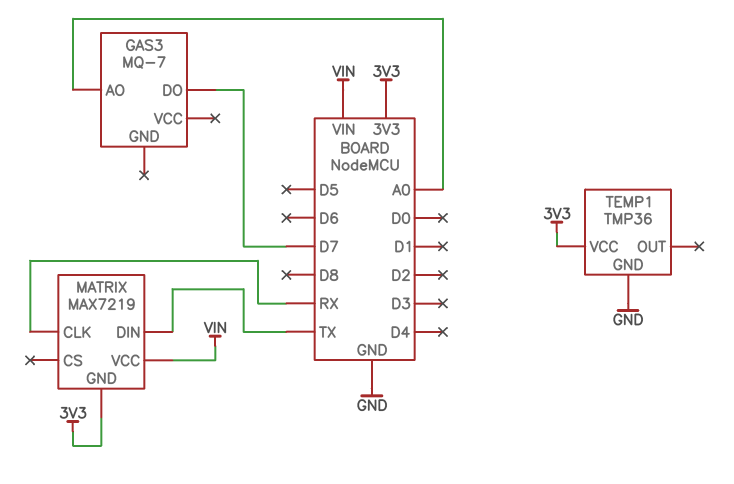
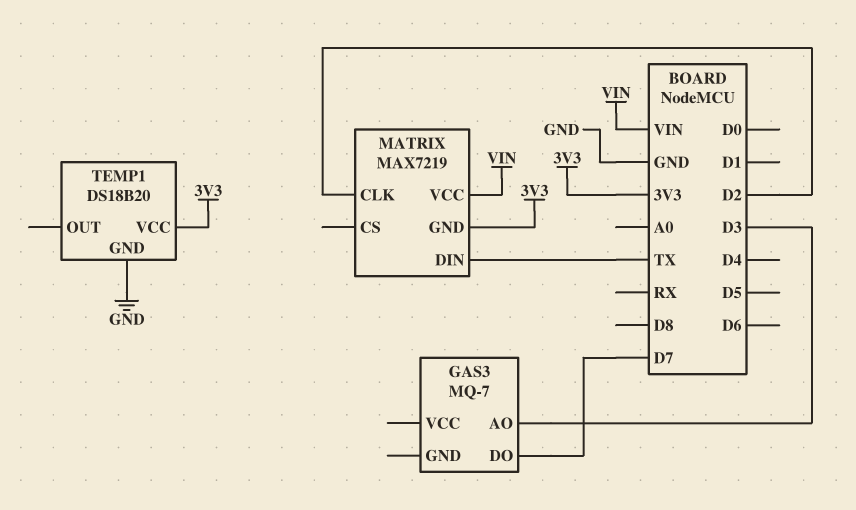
GAS3 pin AO: A0 -> D3
MATRIX pin CLK: RX -> D2
TEMP1: TMP36 -> DS18B20

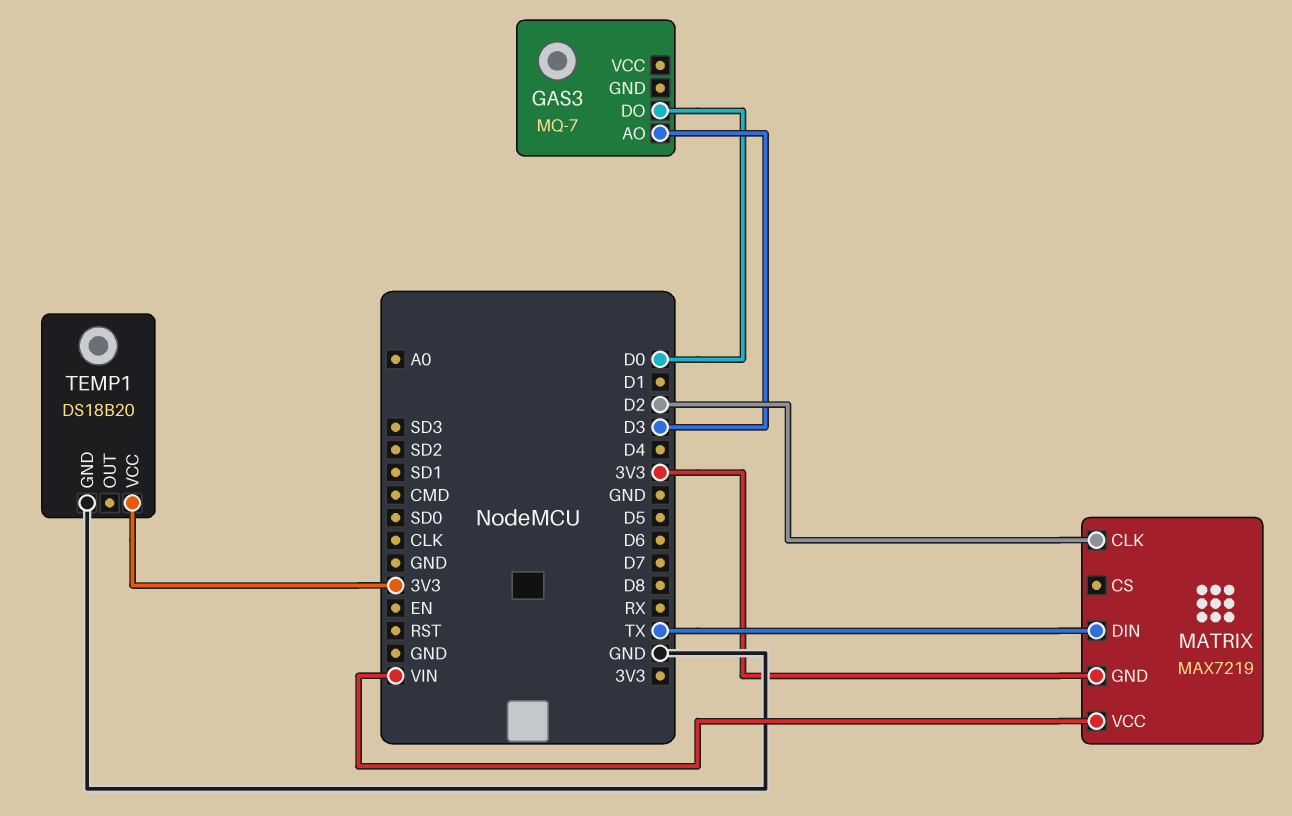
GAS3 pin DO: D7 -> D0

